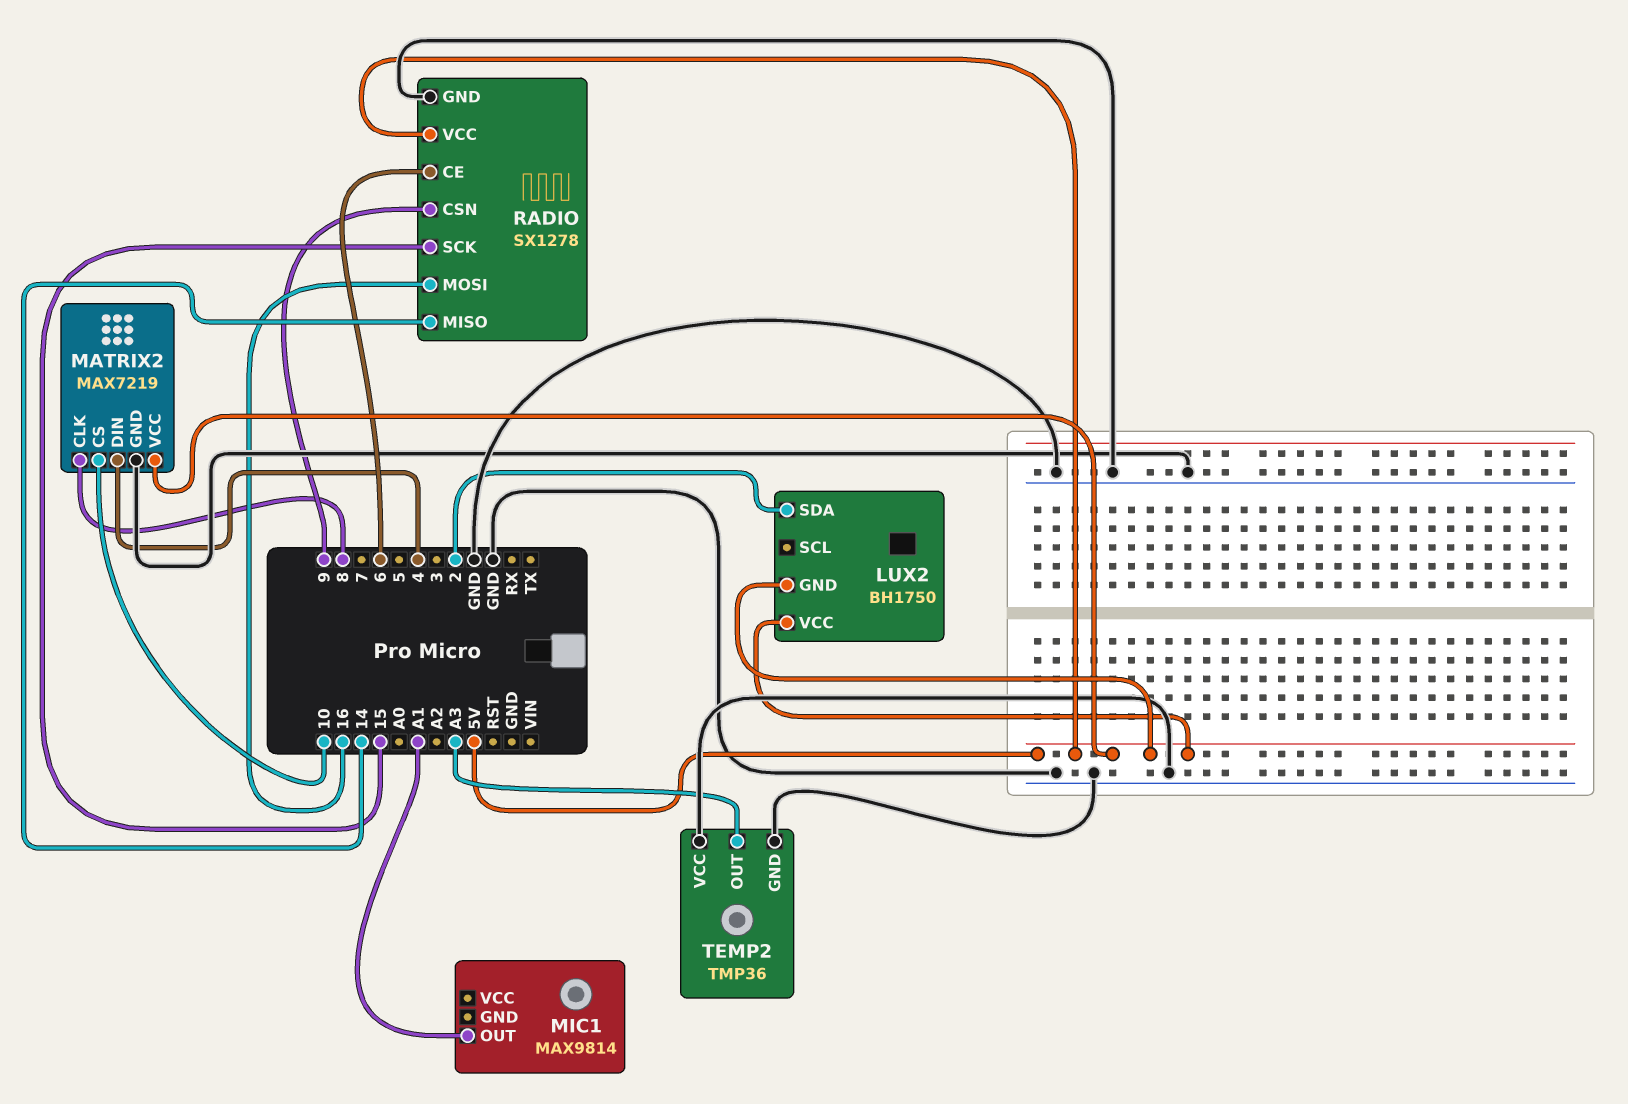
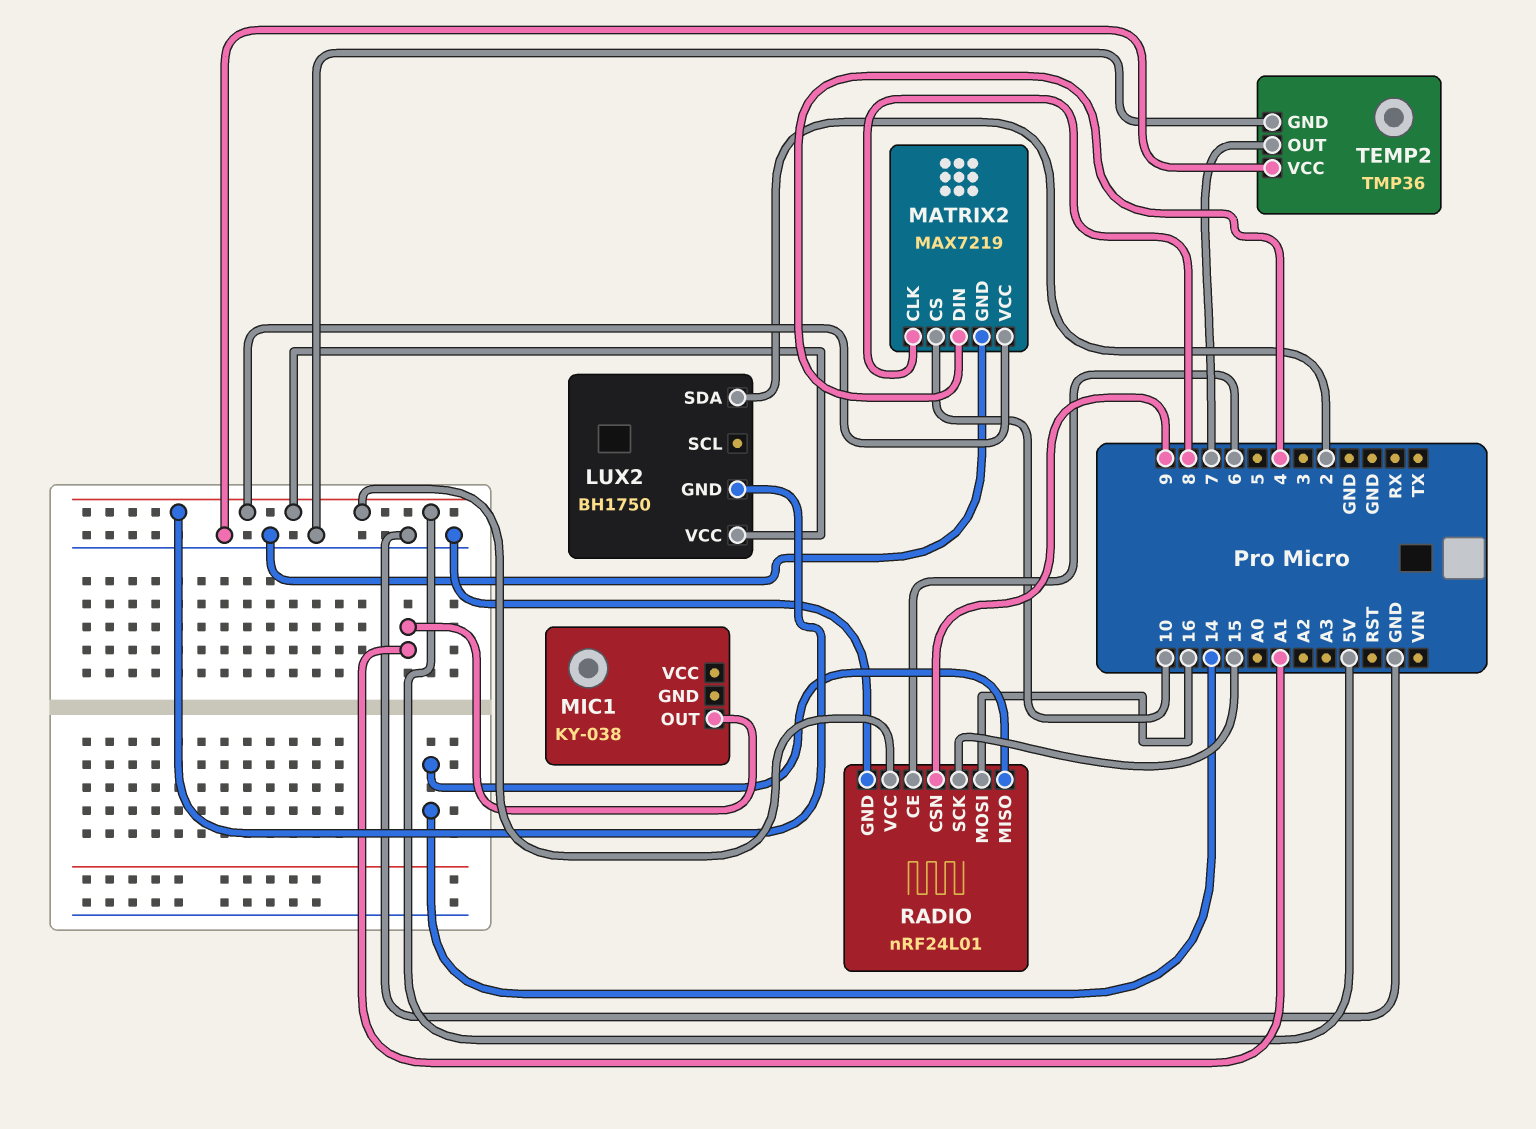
MIC1: MAX9814 -> KY-038
RADIO: SX1278 -> nRF24L01
TEMP2 pin OUT: A3 -> 7

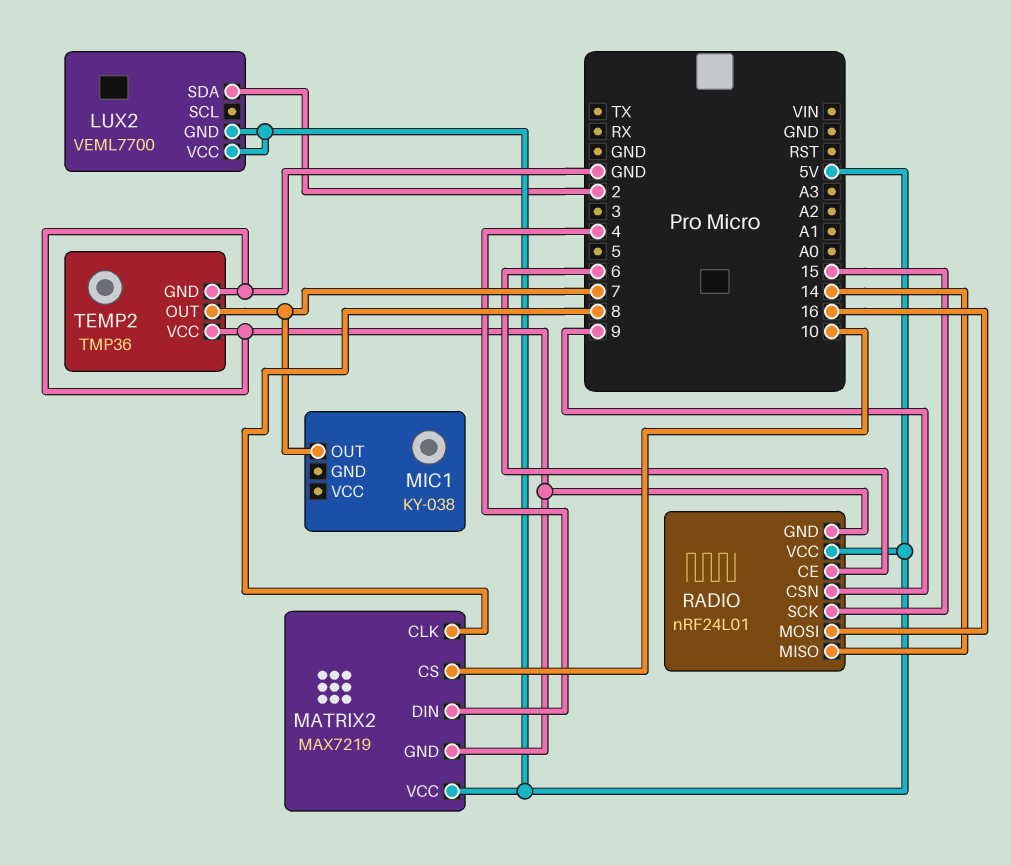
LUX2: BH1750 -> VEML7700
MIC1 pin OUT: A1 -> 7

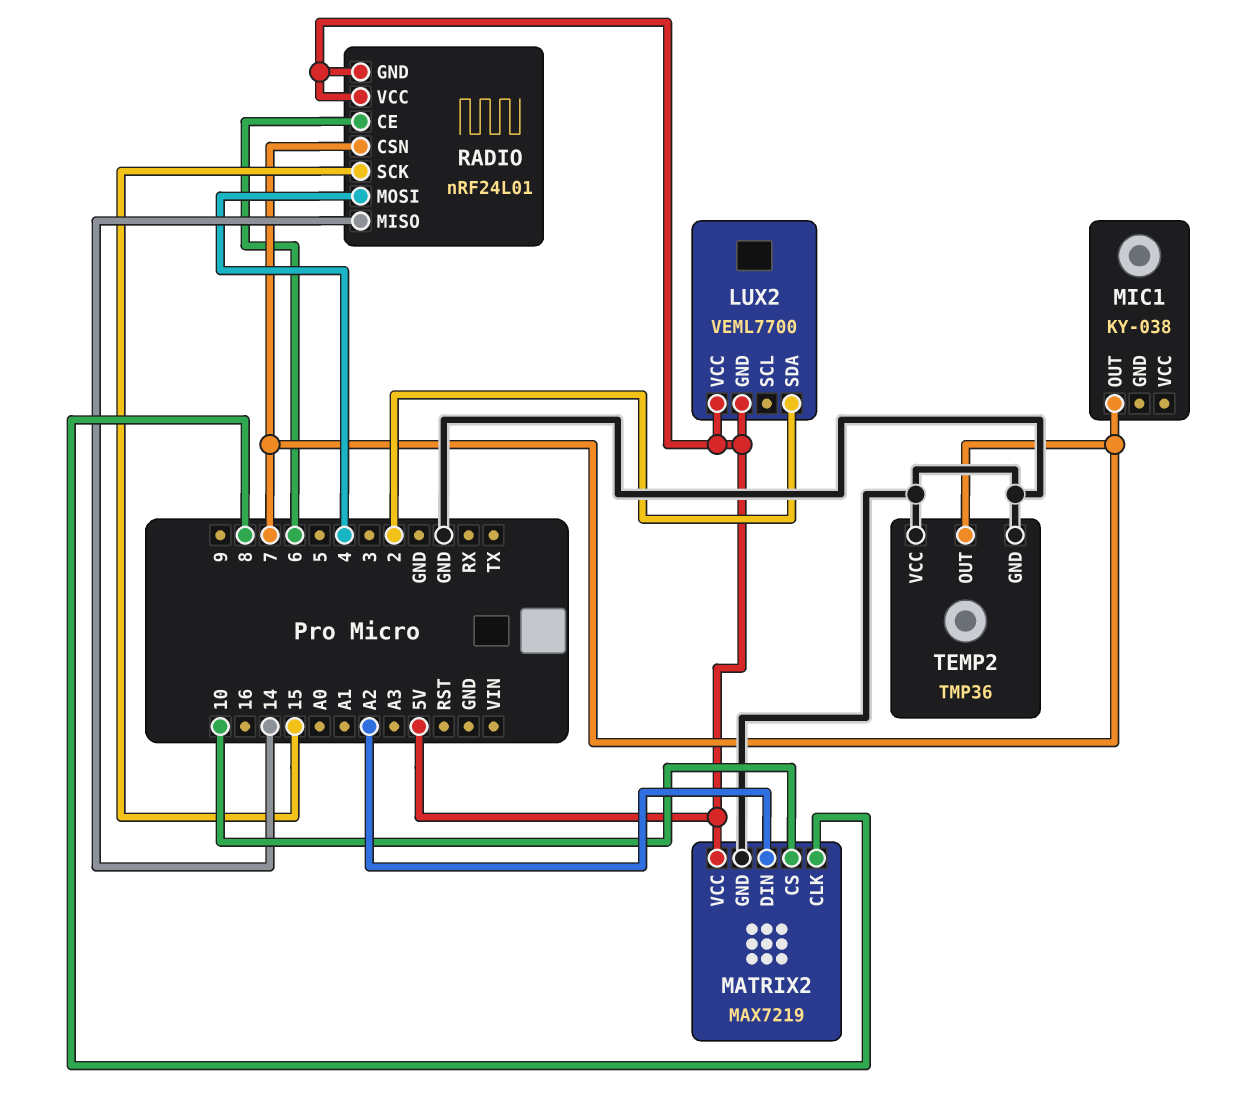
MATRIX2 pin DIN: 4 -> A2
RADIO pin CSN: 9 -> 7
RADIO pin GND: GND -> 5V
RADIO pin MOSI: 16 -> 4

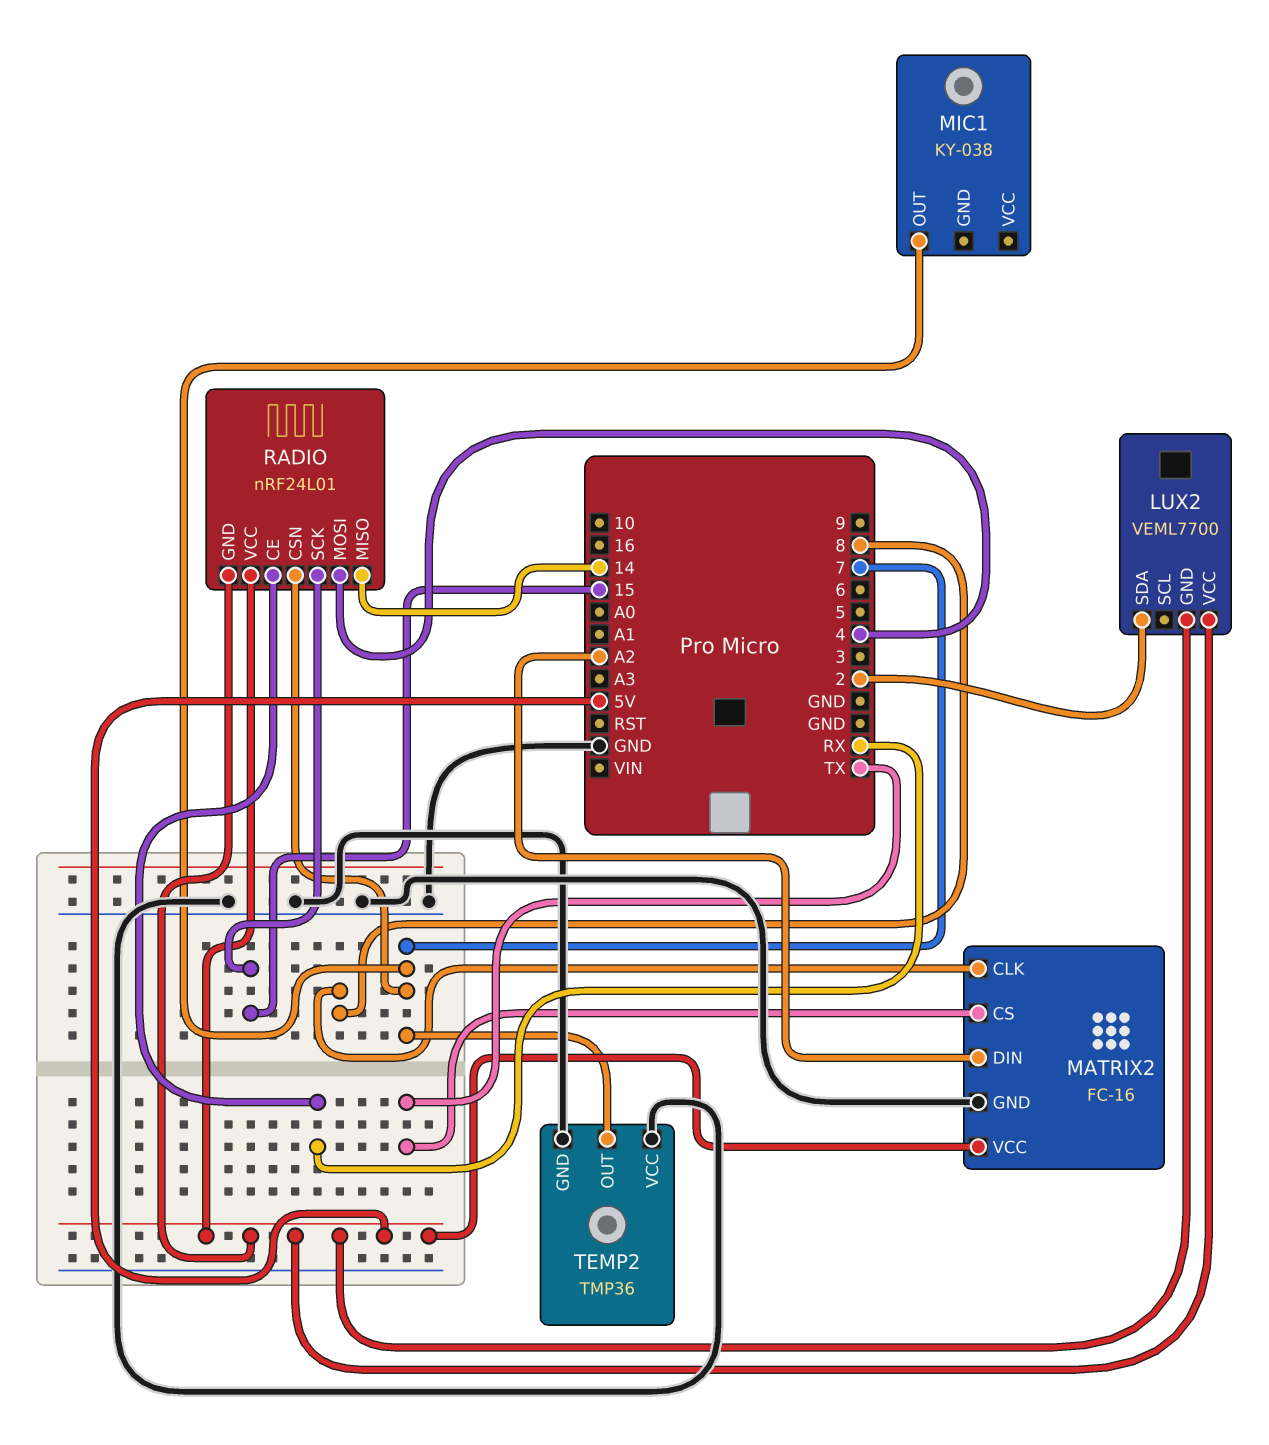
MATRIX2: MAX7219 -> FC-16
MATRIX2 pin CS: 10 -> TX
RADIO pin CE: 6 -> RX

